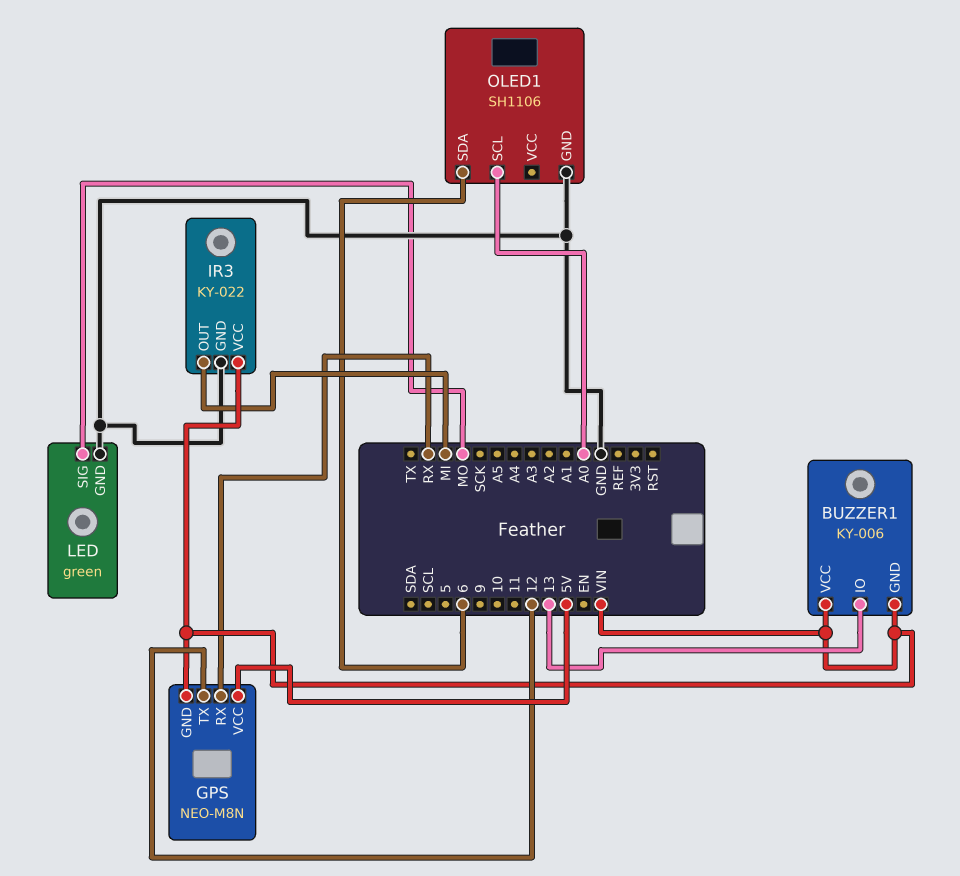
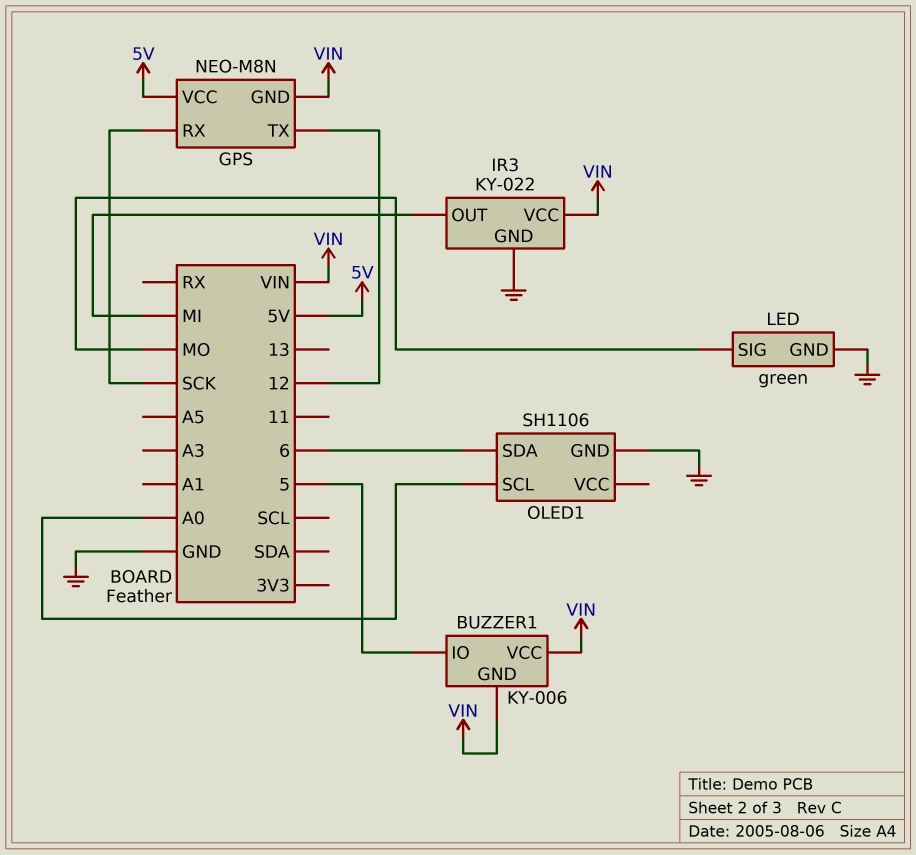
BUZZER1 pin IO: 13 -> 5
GPS pin RX: RX -> SCK

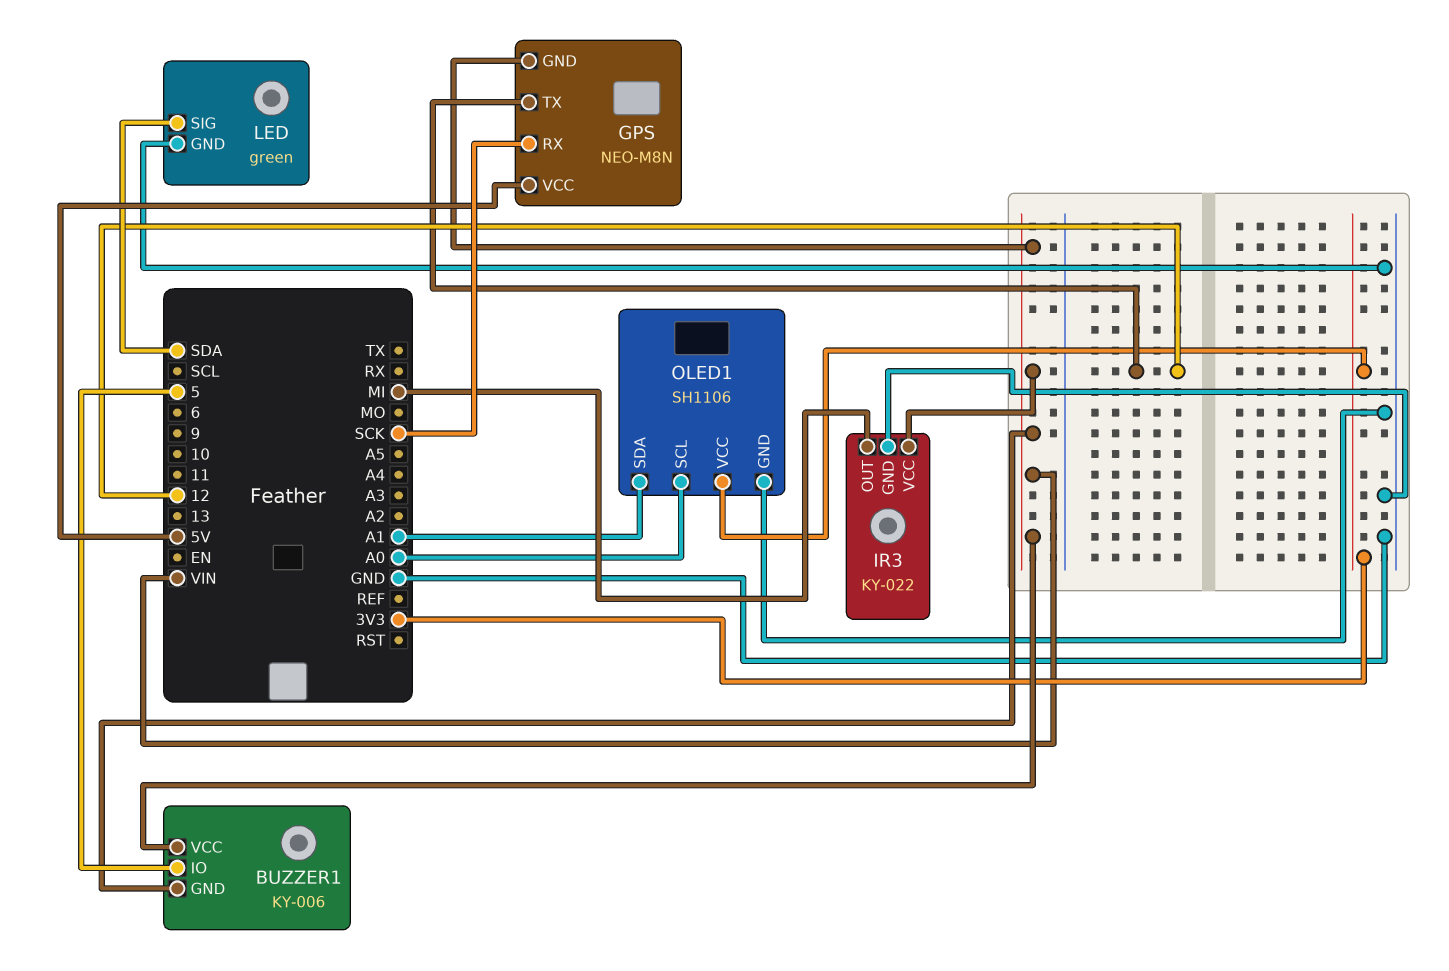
LED pin SIG: MO -> SDA
OLED1 pin SDA: 6 -> A1
OLED1 pin VCC: none -> 3V3

